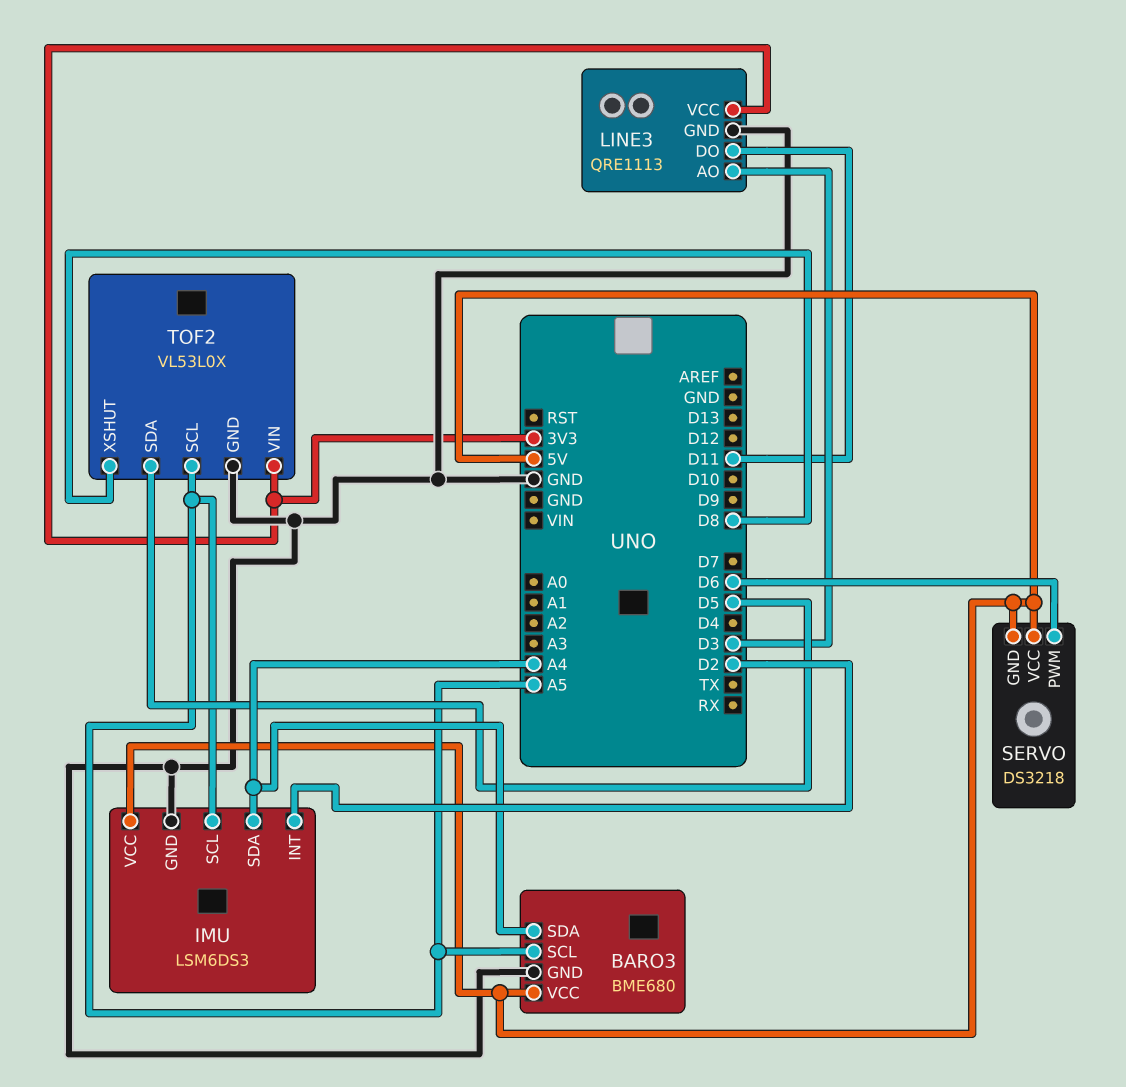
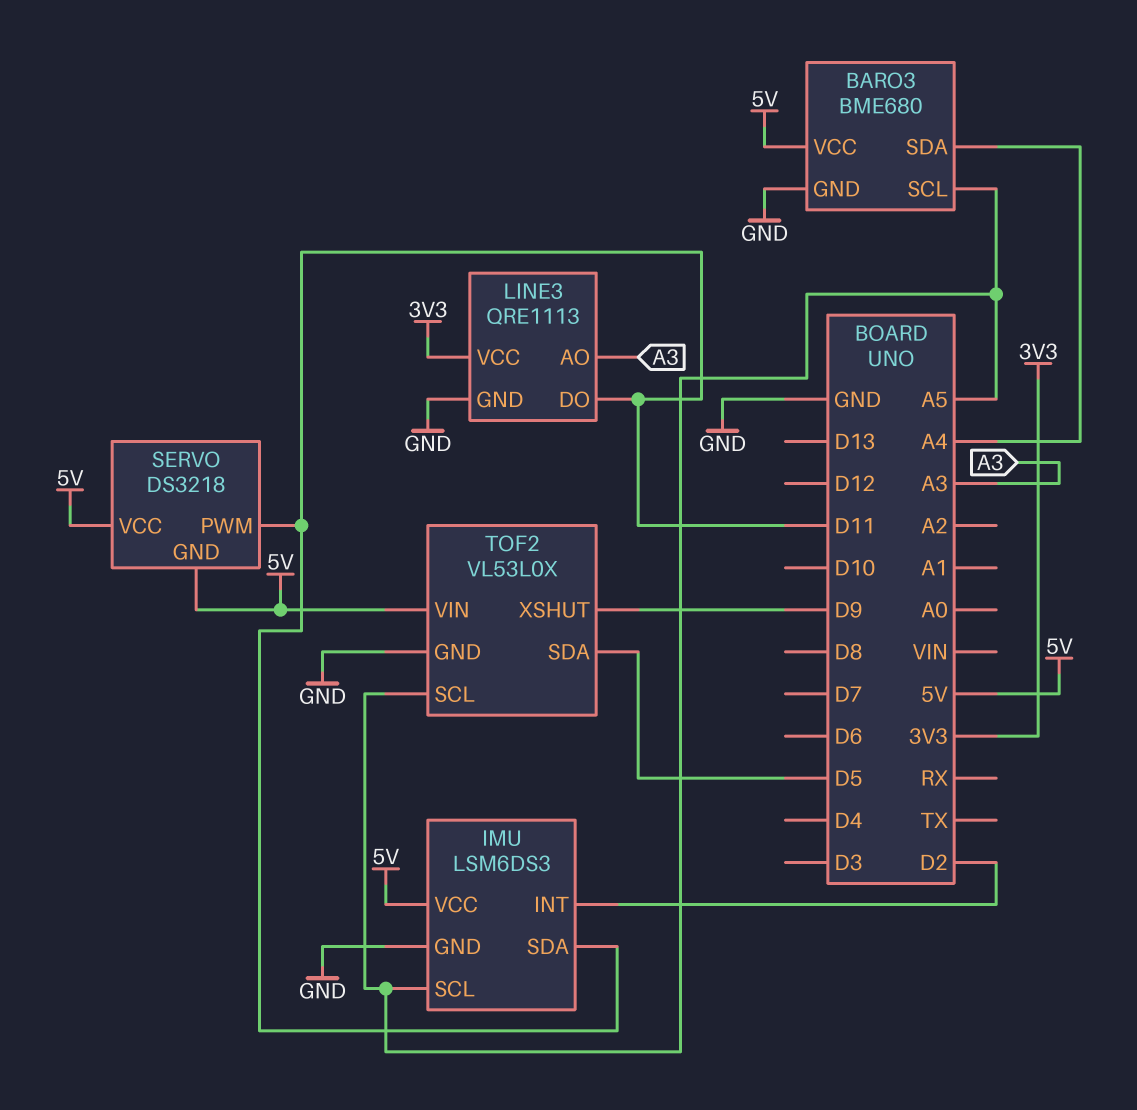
IMU pin SDA: A4 -> D11
LINE3 pin AO: D3 -> A3
SERVO pin PWM: D6 -> D11
TOF2 pin VIN: 3V3 -> 5V
TOF2 pin XSHUT: D8 -> D9

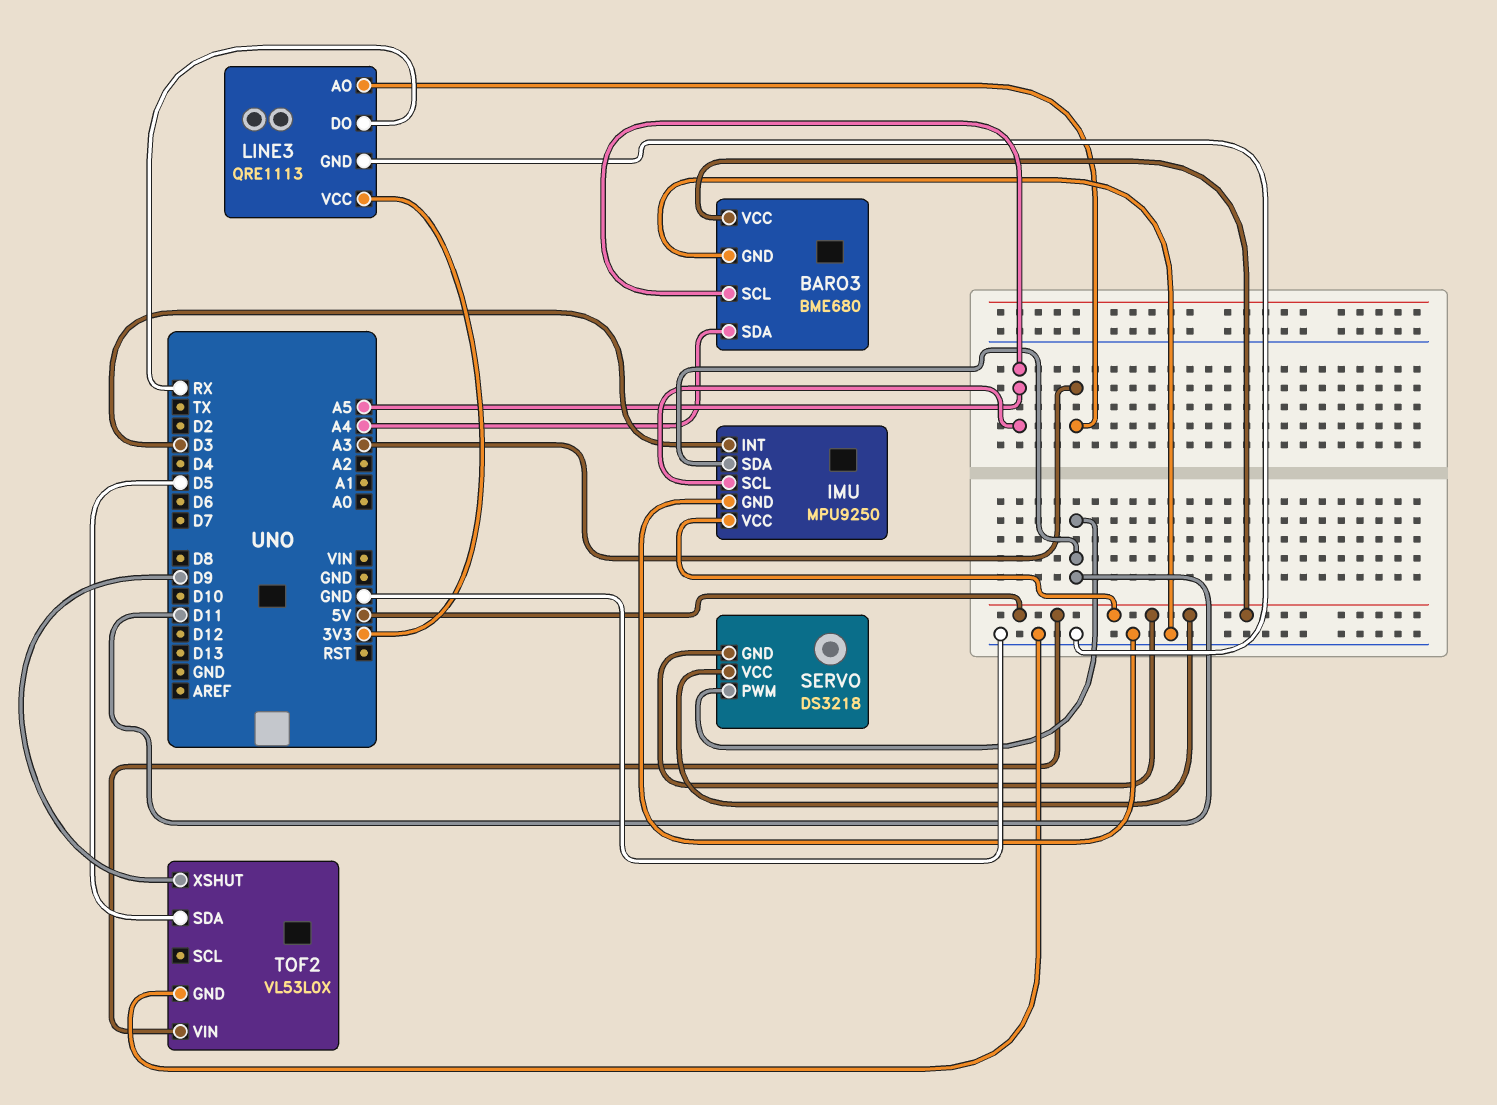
IMU: LSM6DS3 -> MPU9250
IMU pin INT: D2 -> D3
LINE3 pin DO: D11 -> RX
TOF2 pin SCL: A5 -> none

